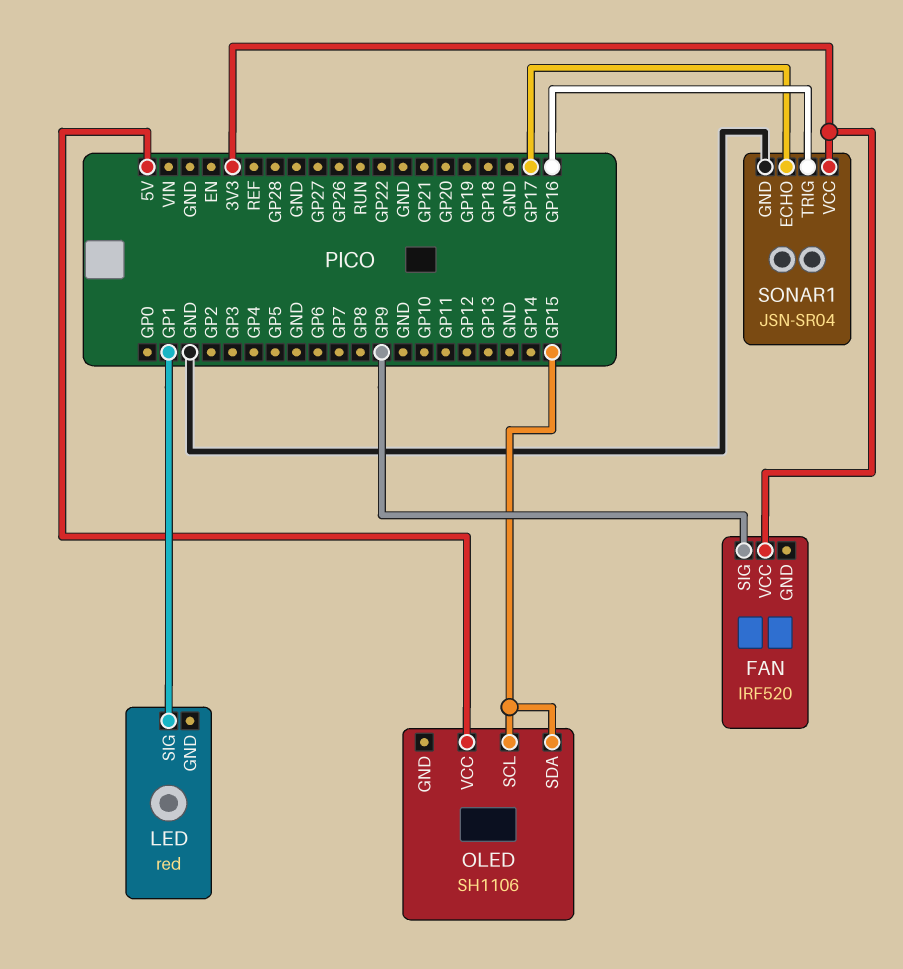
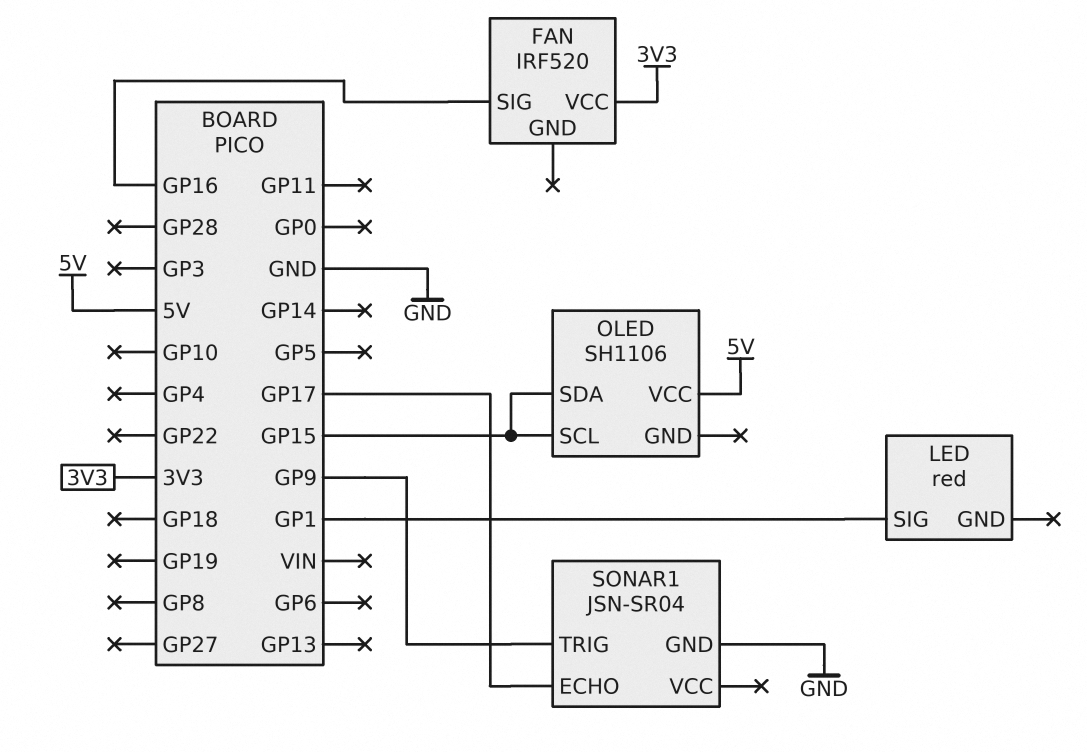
FAN pin SIG: GP9 -> GP16
SONAR1 pin TRIG: GP16 -> GP9
SONAR1 pin VCC: 3V3 -> none

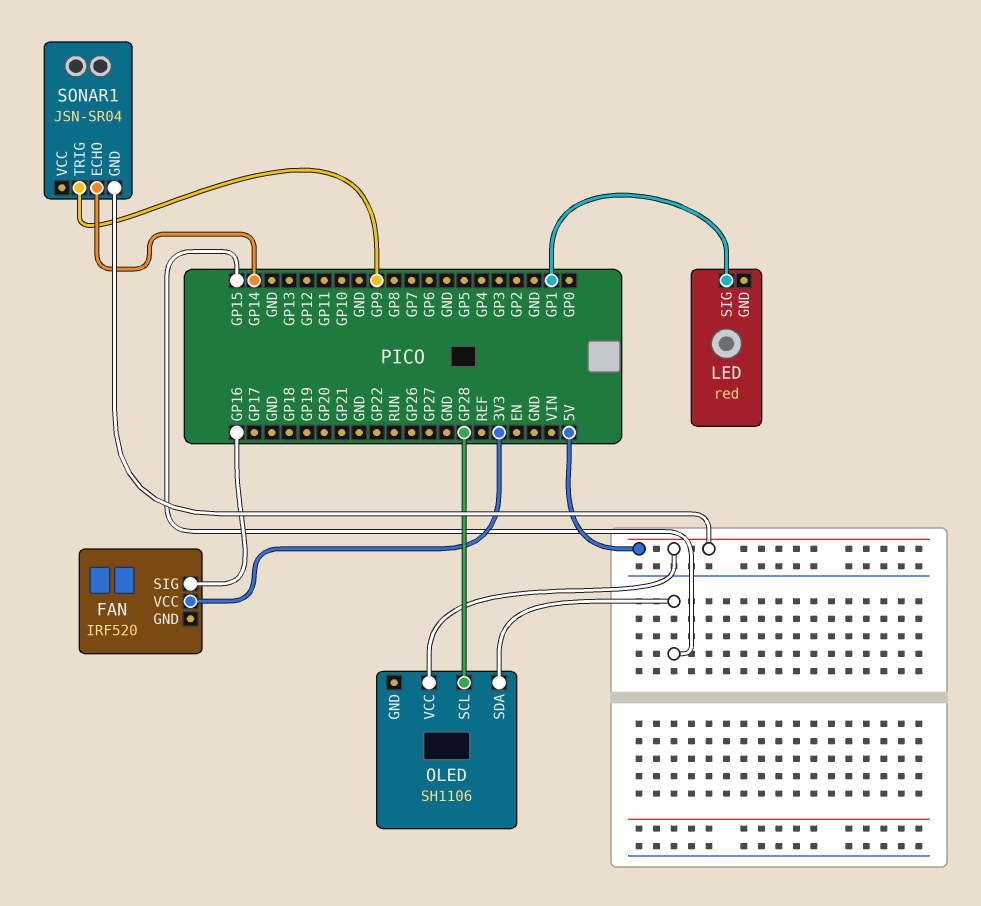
OLED pin SCL: GP15 -> GP28
SONAR1 pin ECHO: GP17 -> GP14
SONAR1 pin GND: GND -> 5V

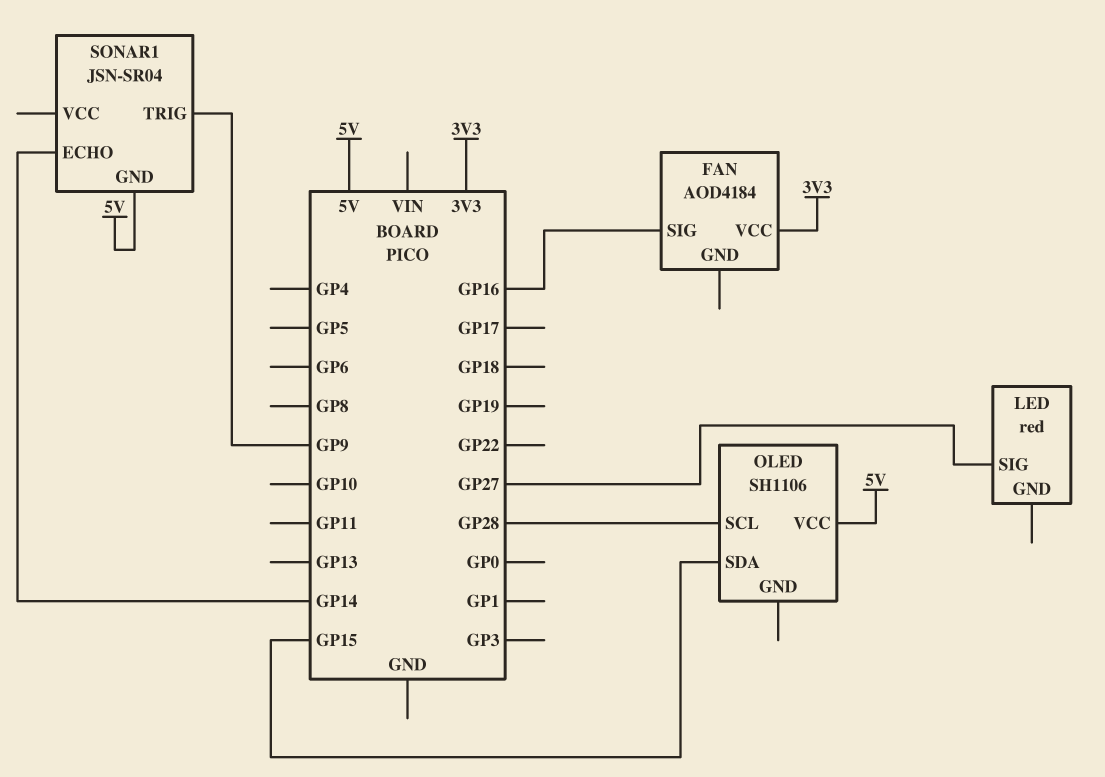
FAN: IRF520 -> AOD4184
LED pin SIG: GP1 -> GP27

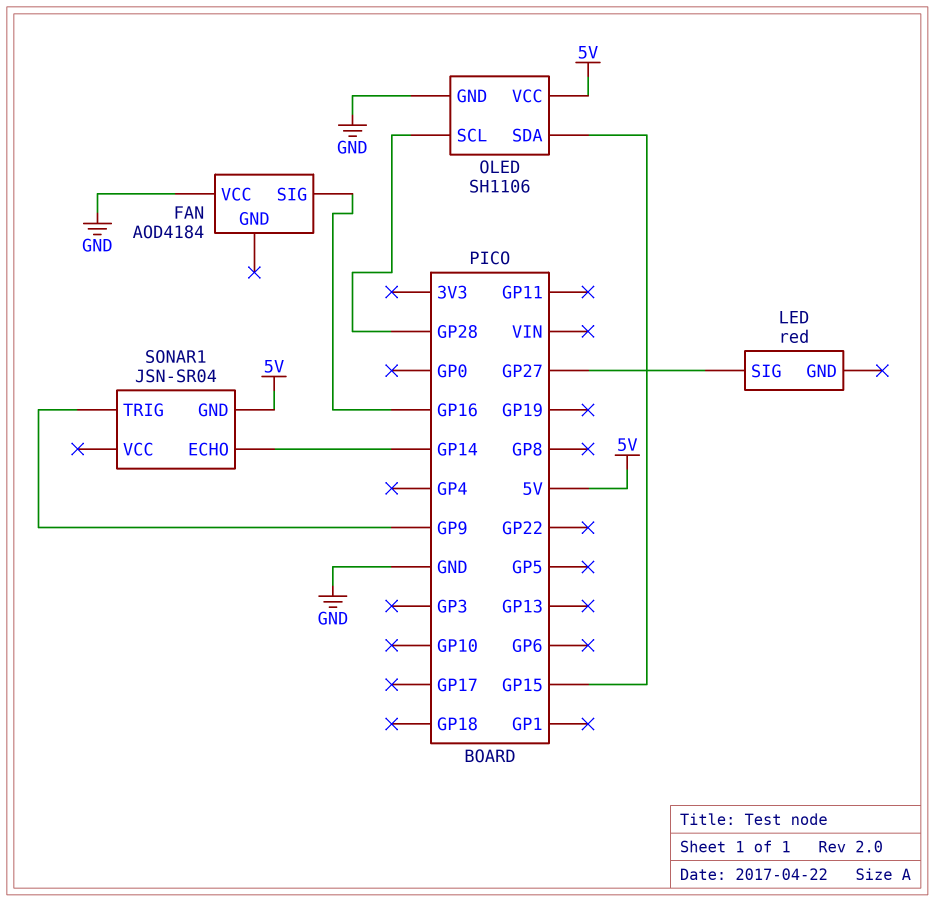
FAN pin VCC: 3V3 -> GND
OLED pin GND: none -> GND

